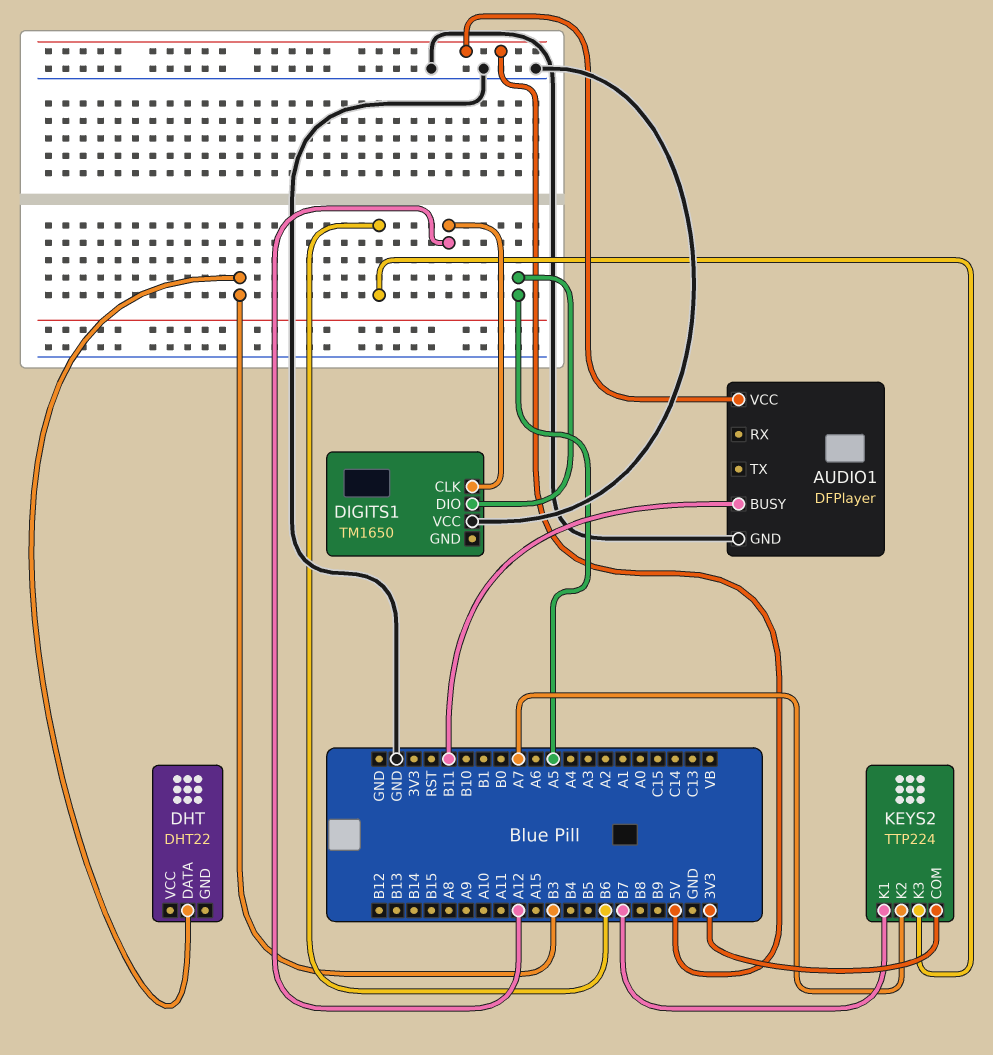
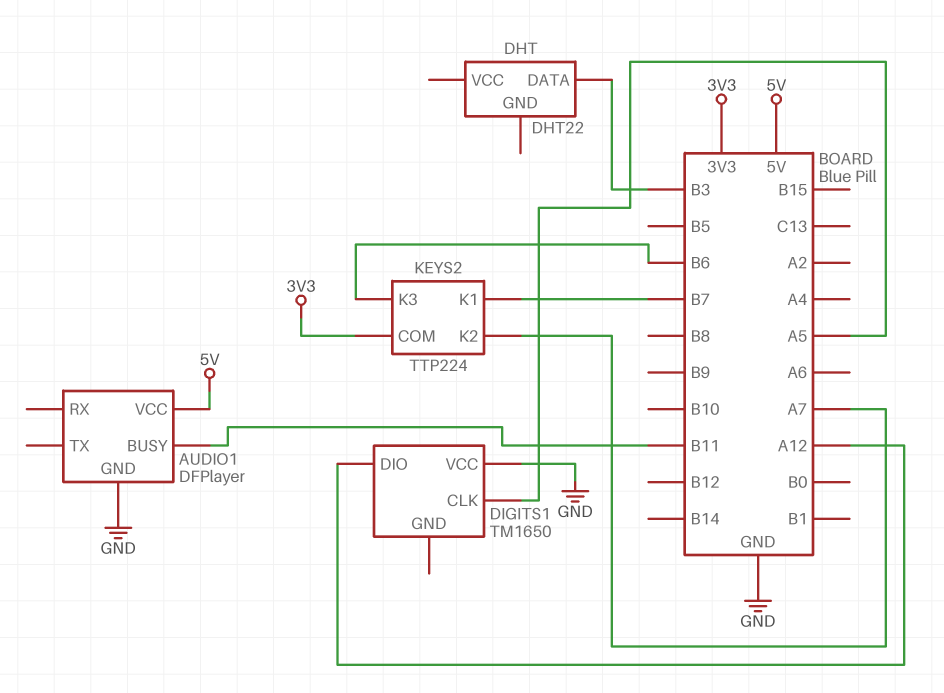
DIGITS1 pin CLK: A12 -> A5
DIGITS1 pin DIO: A5 -> A12

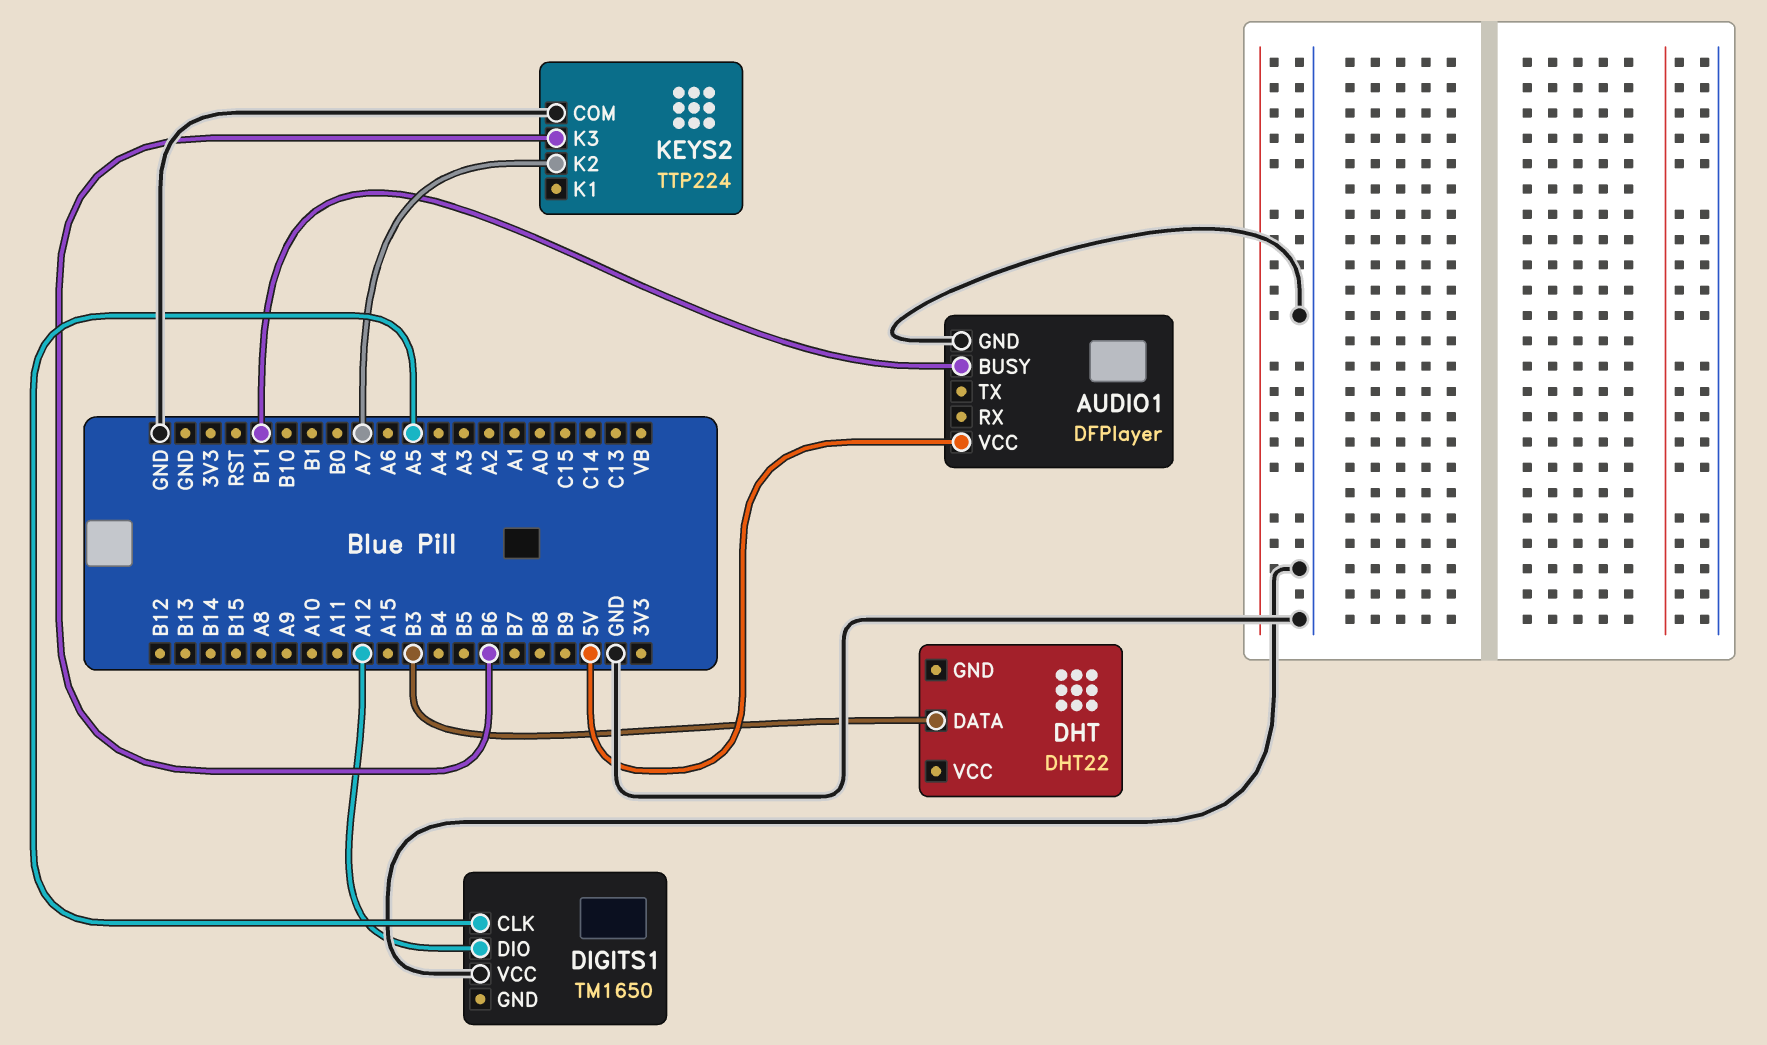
KEYS2 pin COM: 3V3 -> GND
KEYS2 pin K1: B7 -> none

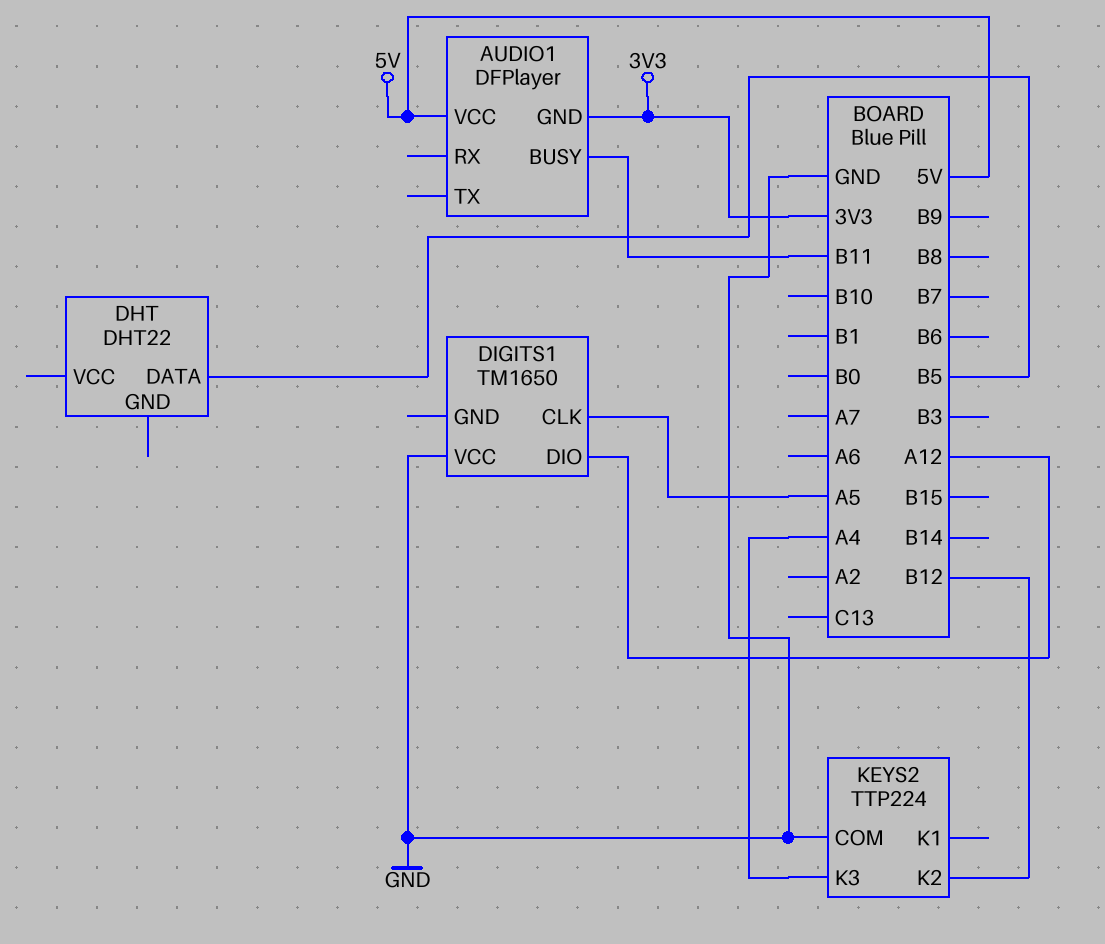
AUDIO1 pin GND: GND -> 3V3
DHT pin DATA: B3 -> B5
KEYS2 pin K2: A7 -> B12
KEYS2 pin K3: B6 -> A4

